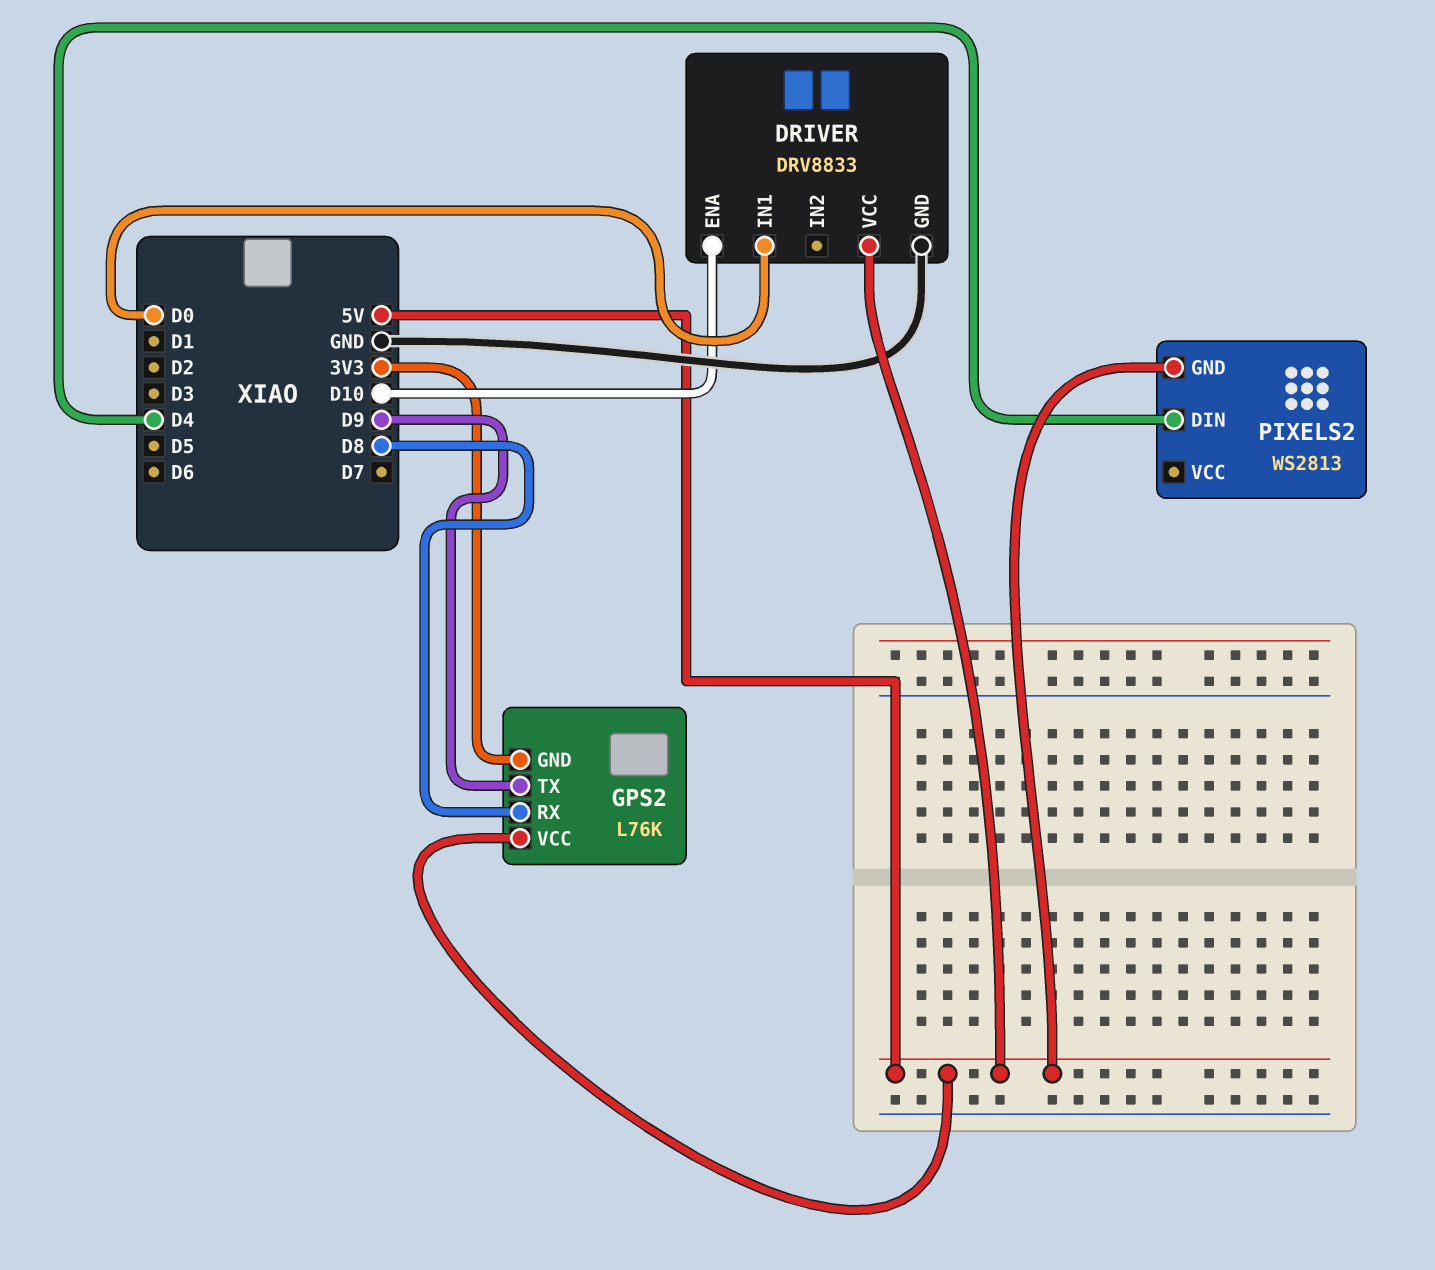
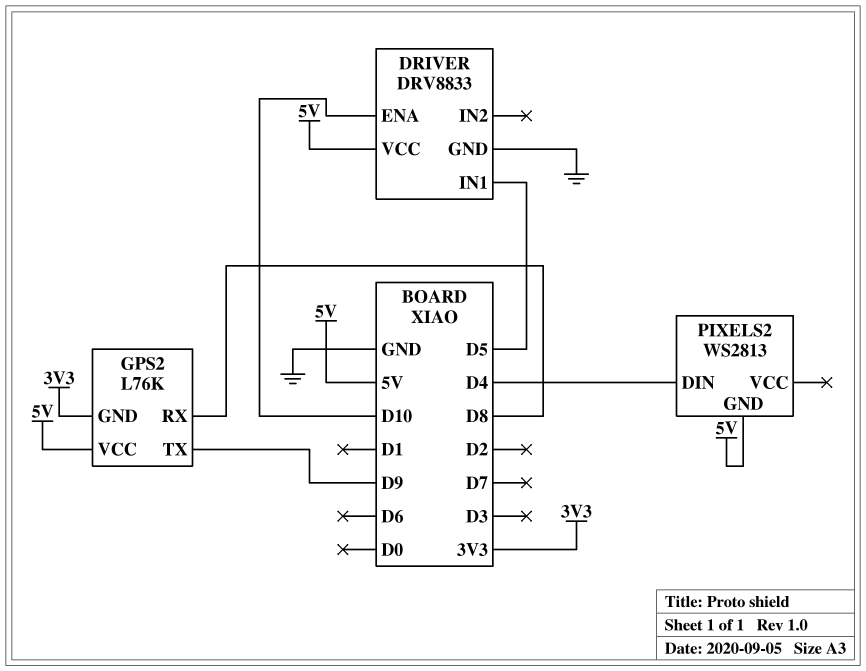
DRIVER pin IN1: D0 -> D5

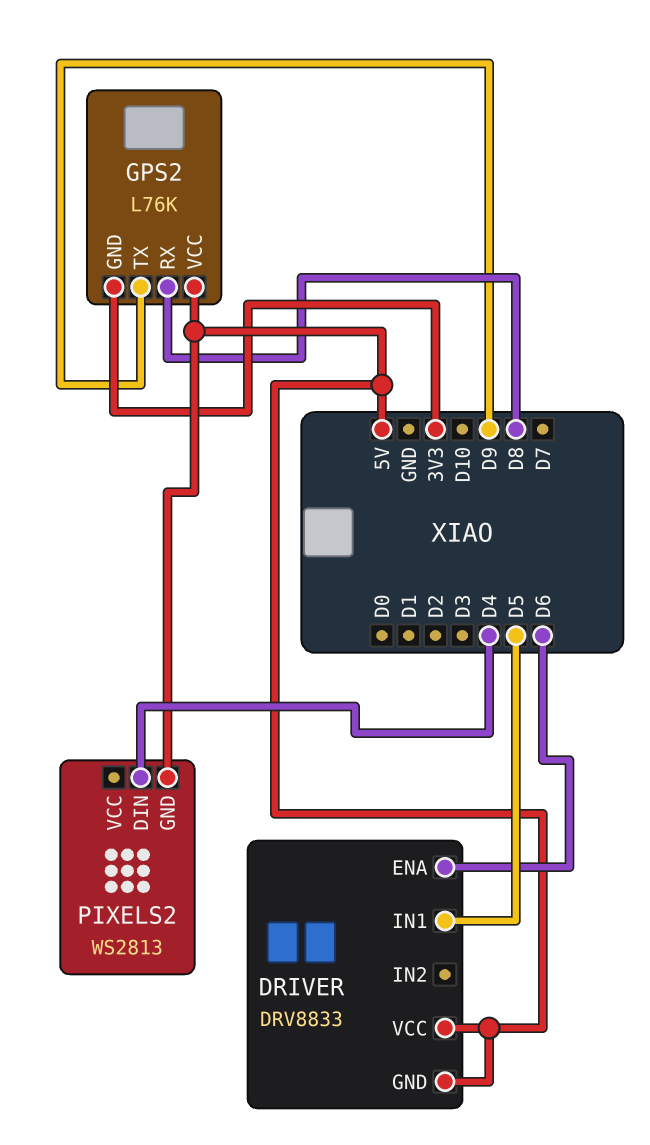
DRIVER pin ENA: D10 -> D6
DRIVER pin GND: GND -> 5V

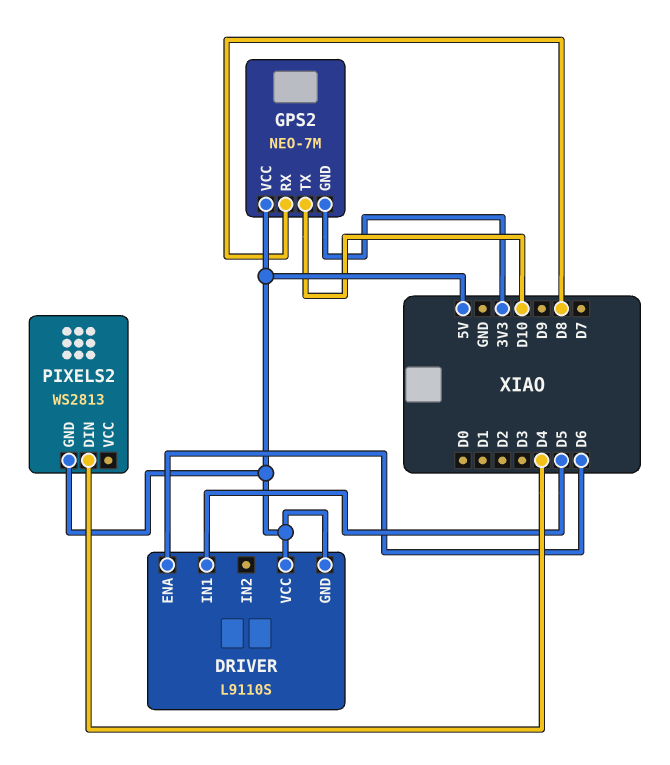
DRIVER: DRV8833 -> L9110S
GPS2: L76K -> NEO-7M
GPS2 pin TX: D9 -> D10

